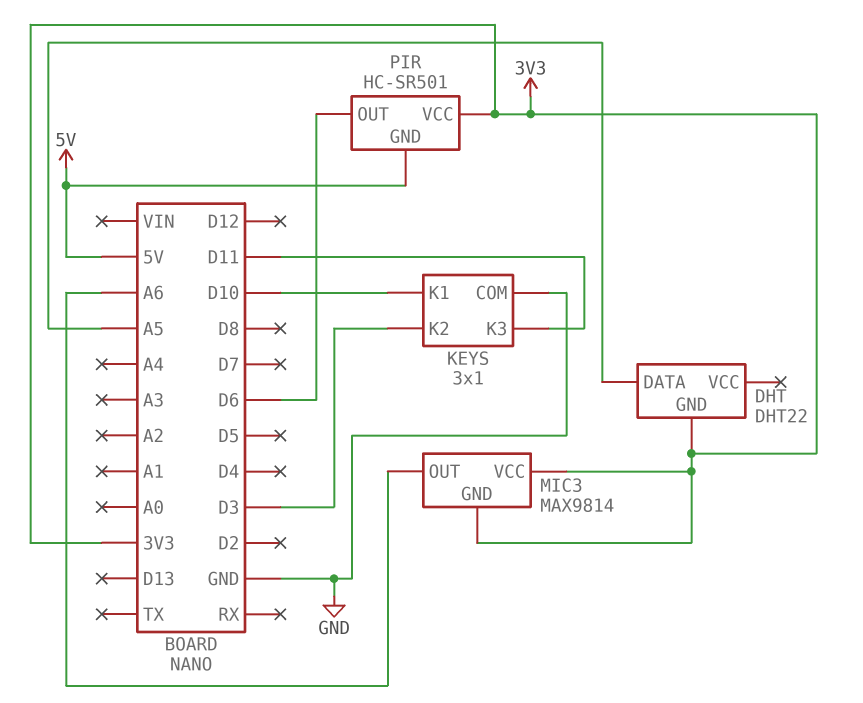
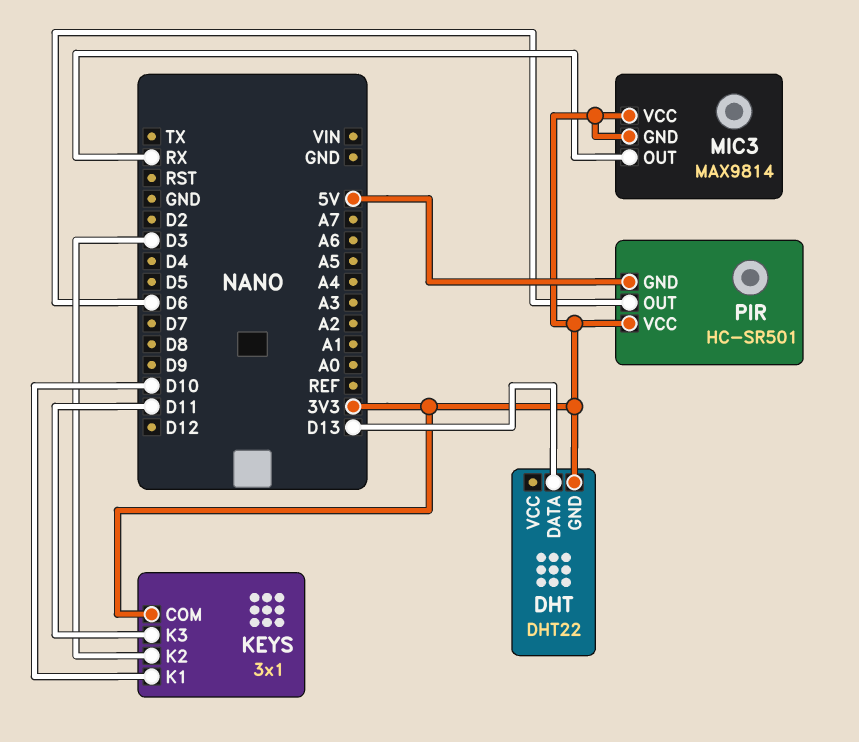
DHT pin DATA: A5 -> D13
KEYS pin COM: GND -> 3V3
MIC3 pin OUT: A6 -> RX

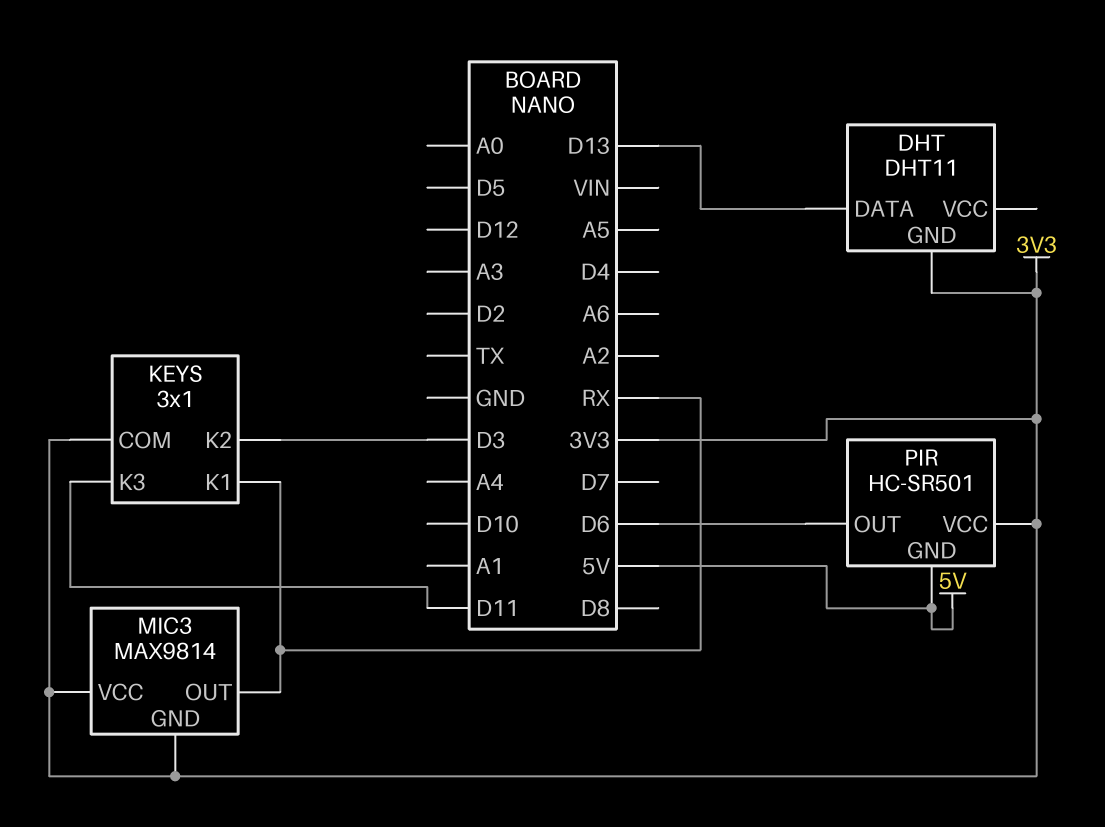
DHT: DHT22 -> DHT11
KEYS pin K1: D10 -> RX

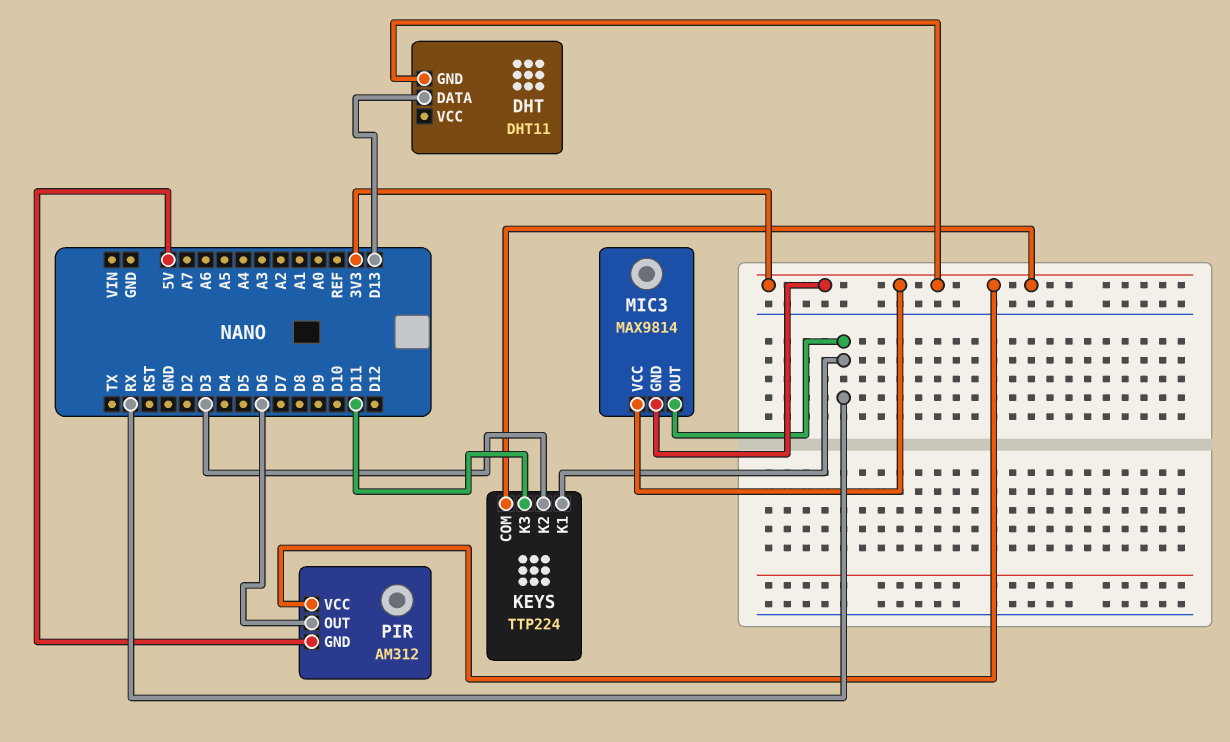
KEYS: 3x1 -> TTP224
PIR: HC-SR501 -> AM312

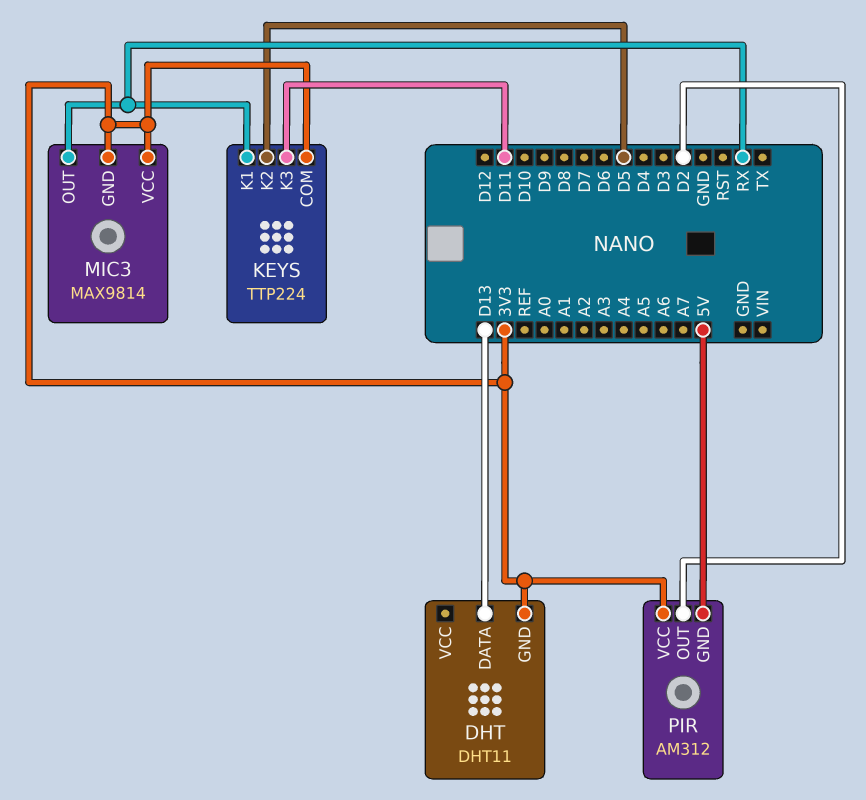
KEYS pin K2: D3 -> D5
PIR pin OUT: D6 -> D2

